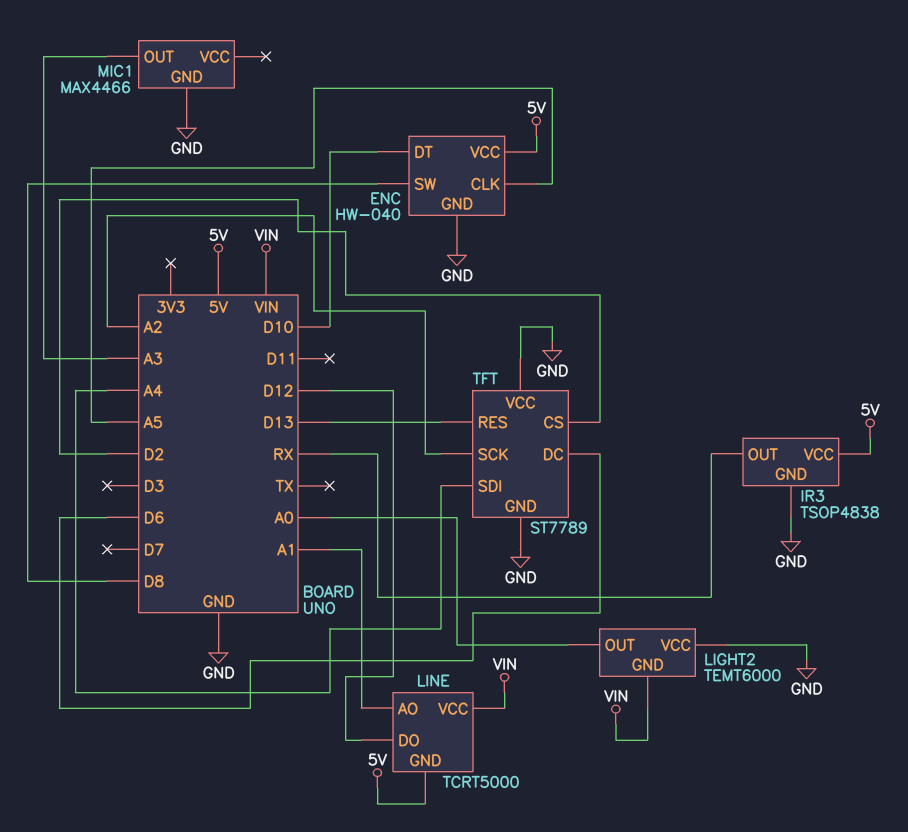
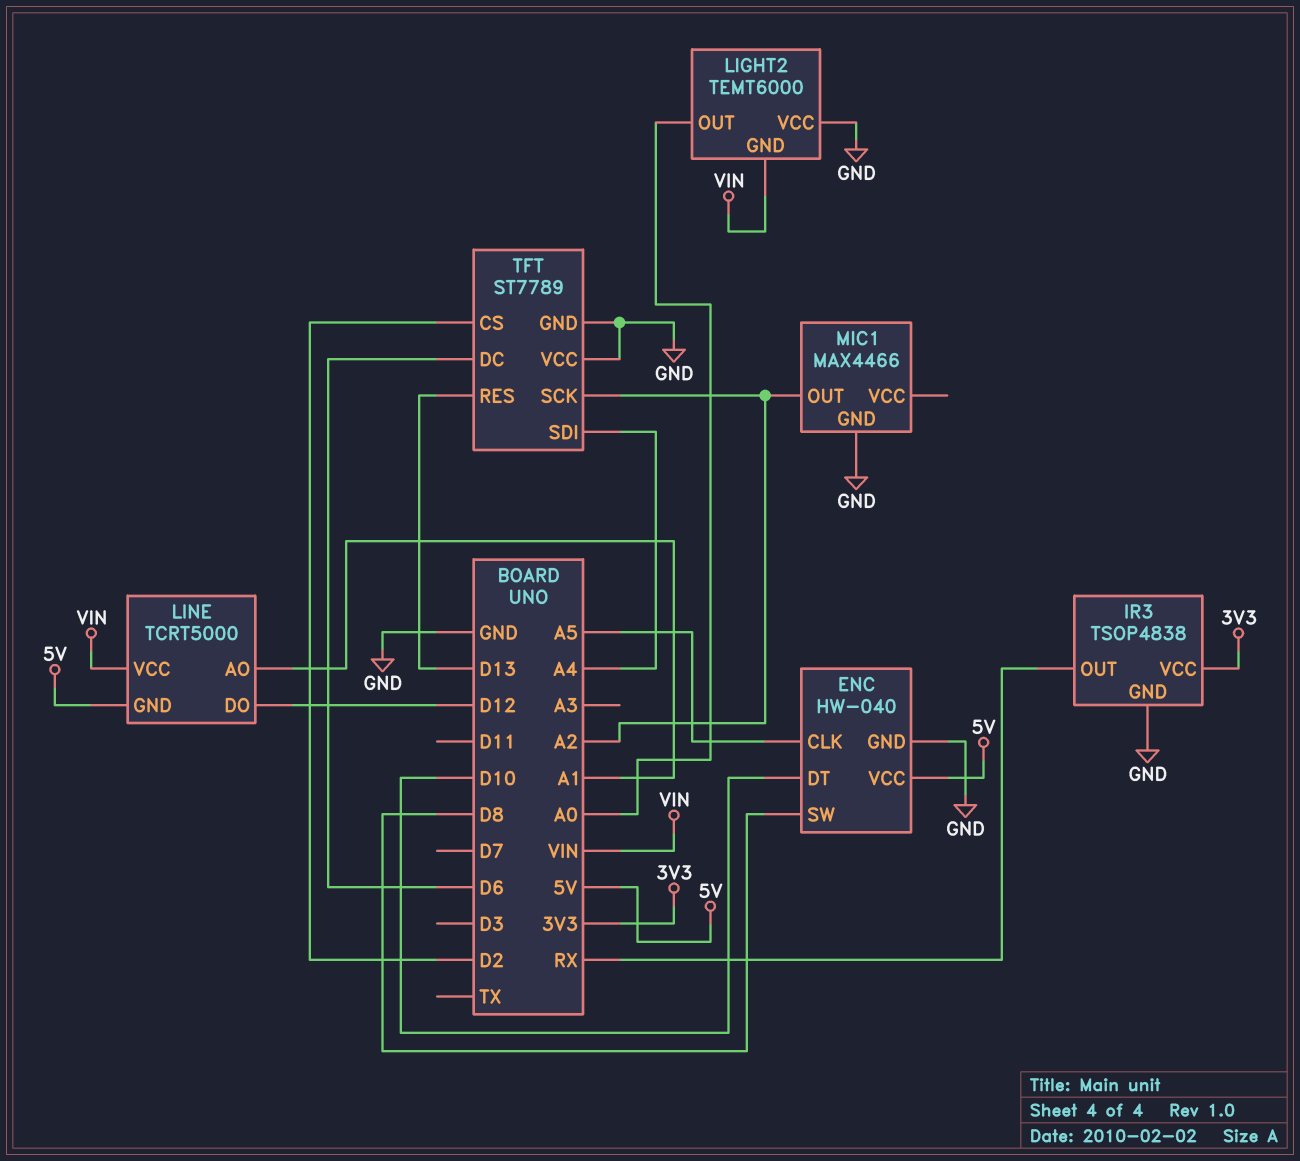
IR3 pin VCC: 5V -> 3V3
MIC1 pin OUT: A3 -> A2

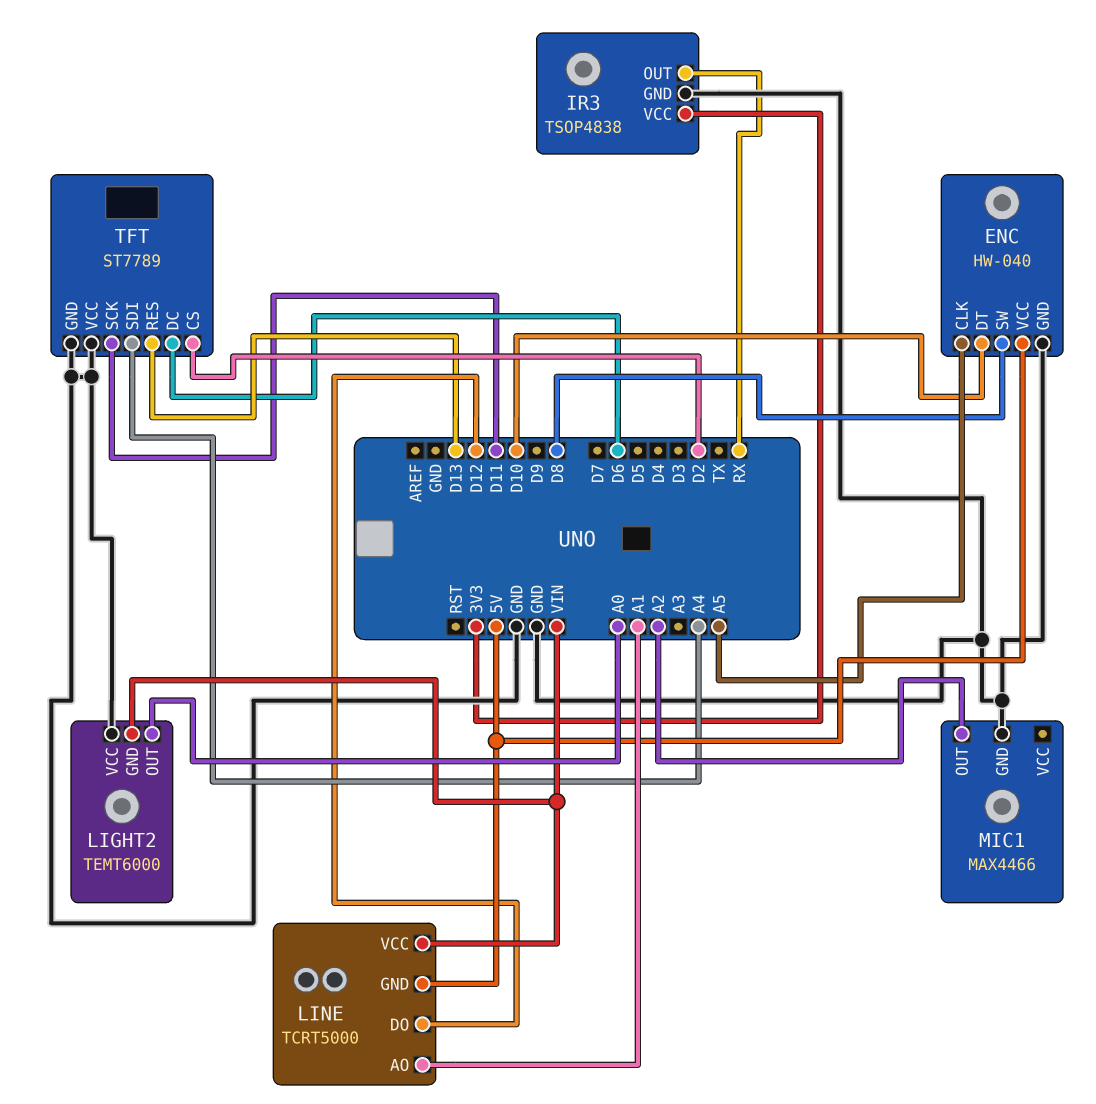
TFT pin SCK: A2 -> D11

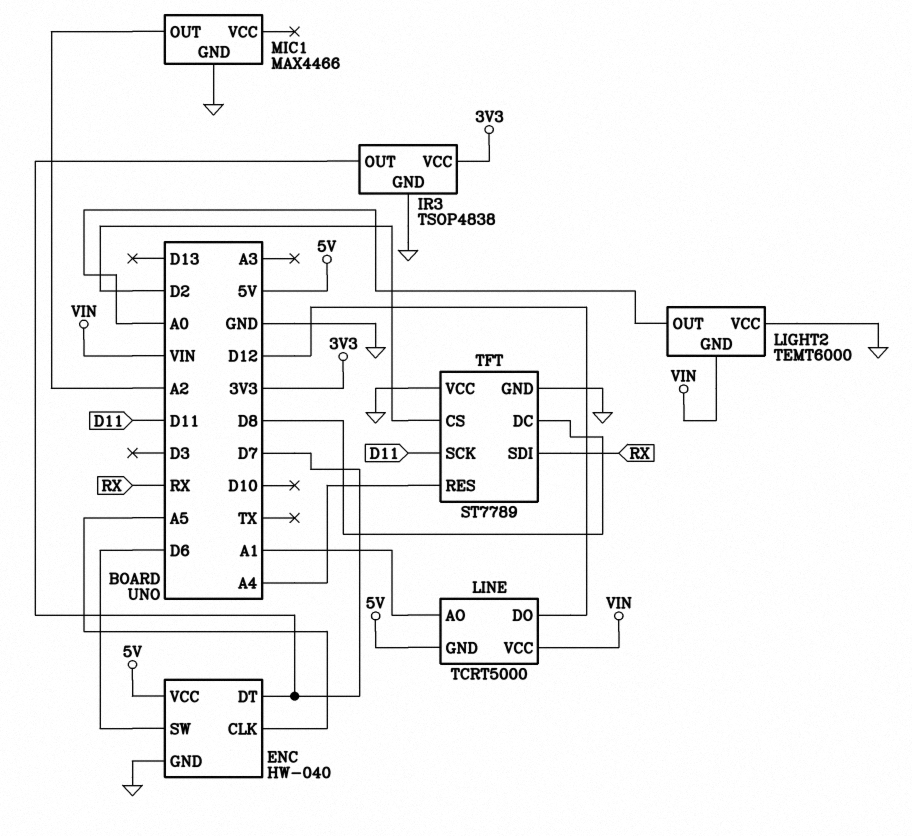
ENC pin DT: D10 -> D7
ENC pin SW: D8 -> D6
IR3 pin OUT: RX -> D7
TFT pin DC: D6 -> D8
TFT pin RES: D13 -> A4
TFT pin SDI: A4 -> RX

